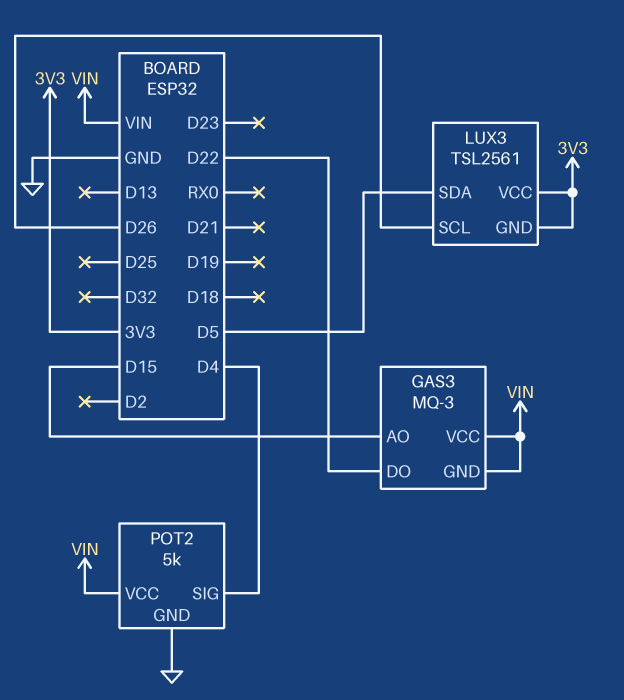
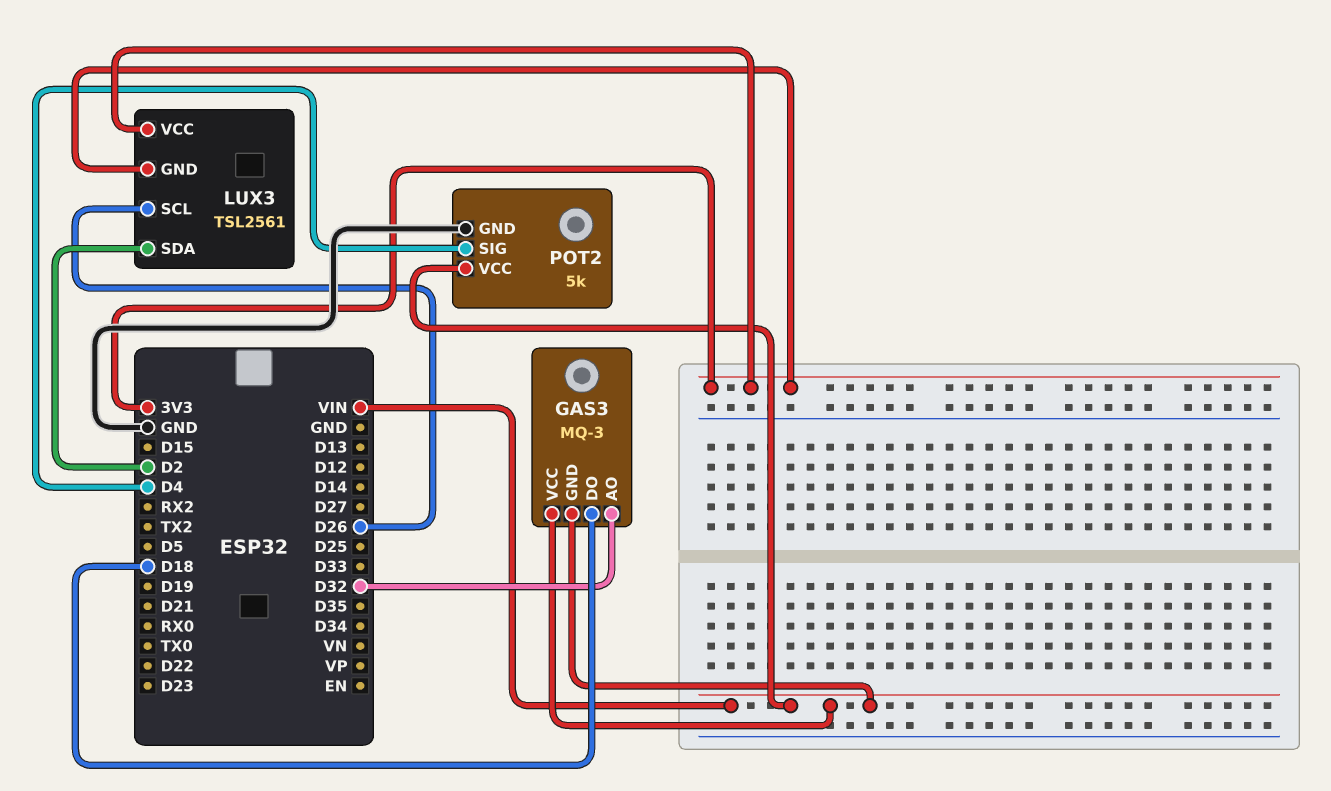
GAS3 pin AO: D15 -> D32
GAS3 pin DO: D22 -> D18
LUX3 pin SDA: D5 -> D2

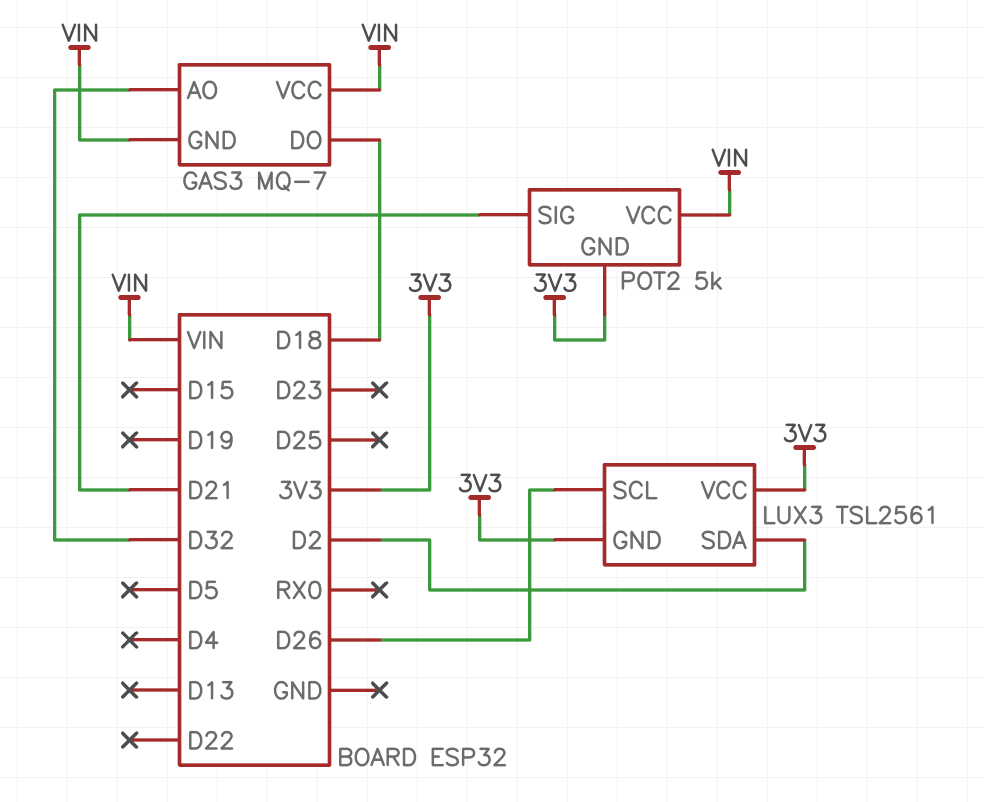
GAS3: MQ-3 -> MQ-7
POT2 pin GND: GND -> 3V3
POT2 pin SIG: D4 -> D21

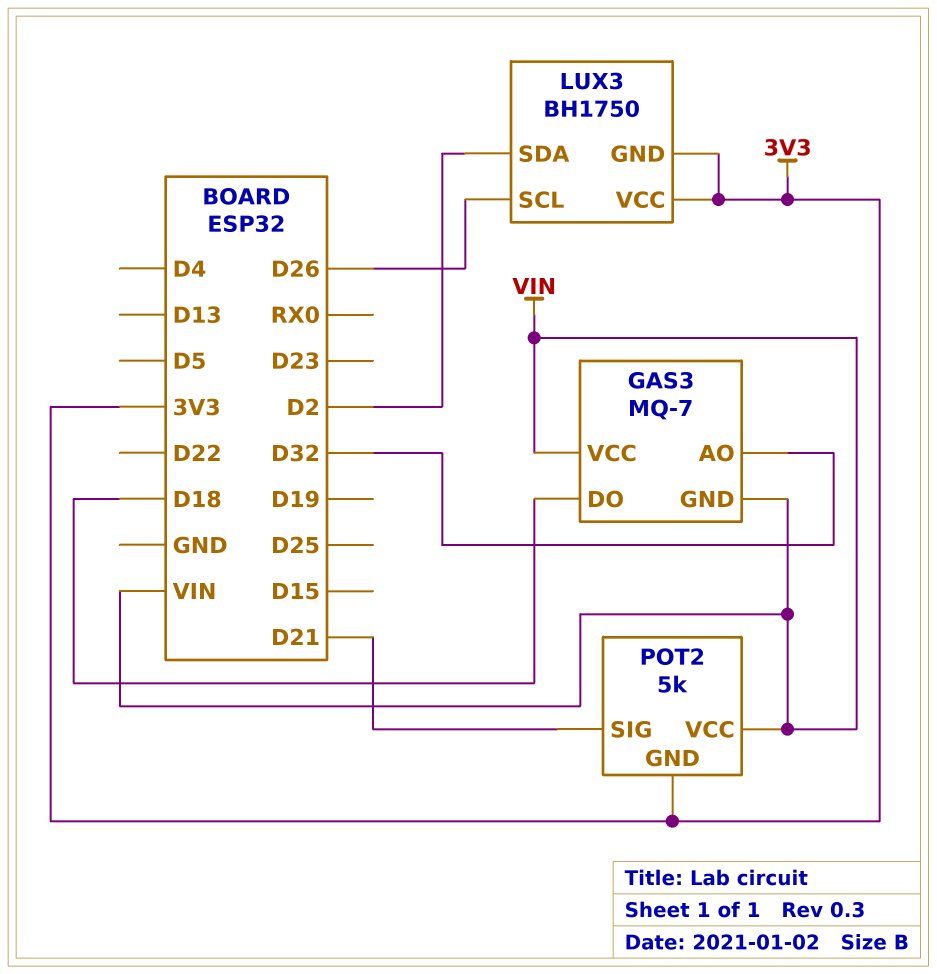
LUX3: TSL2561 -> BH1750

